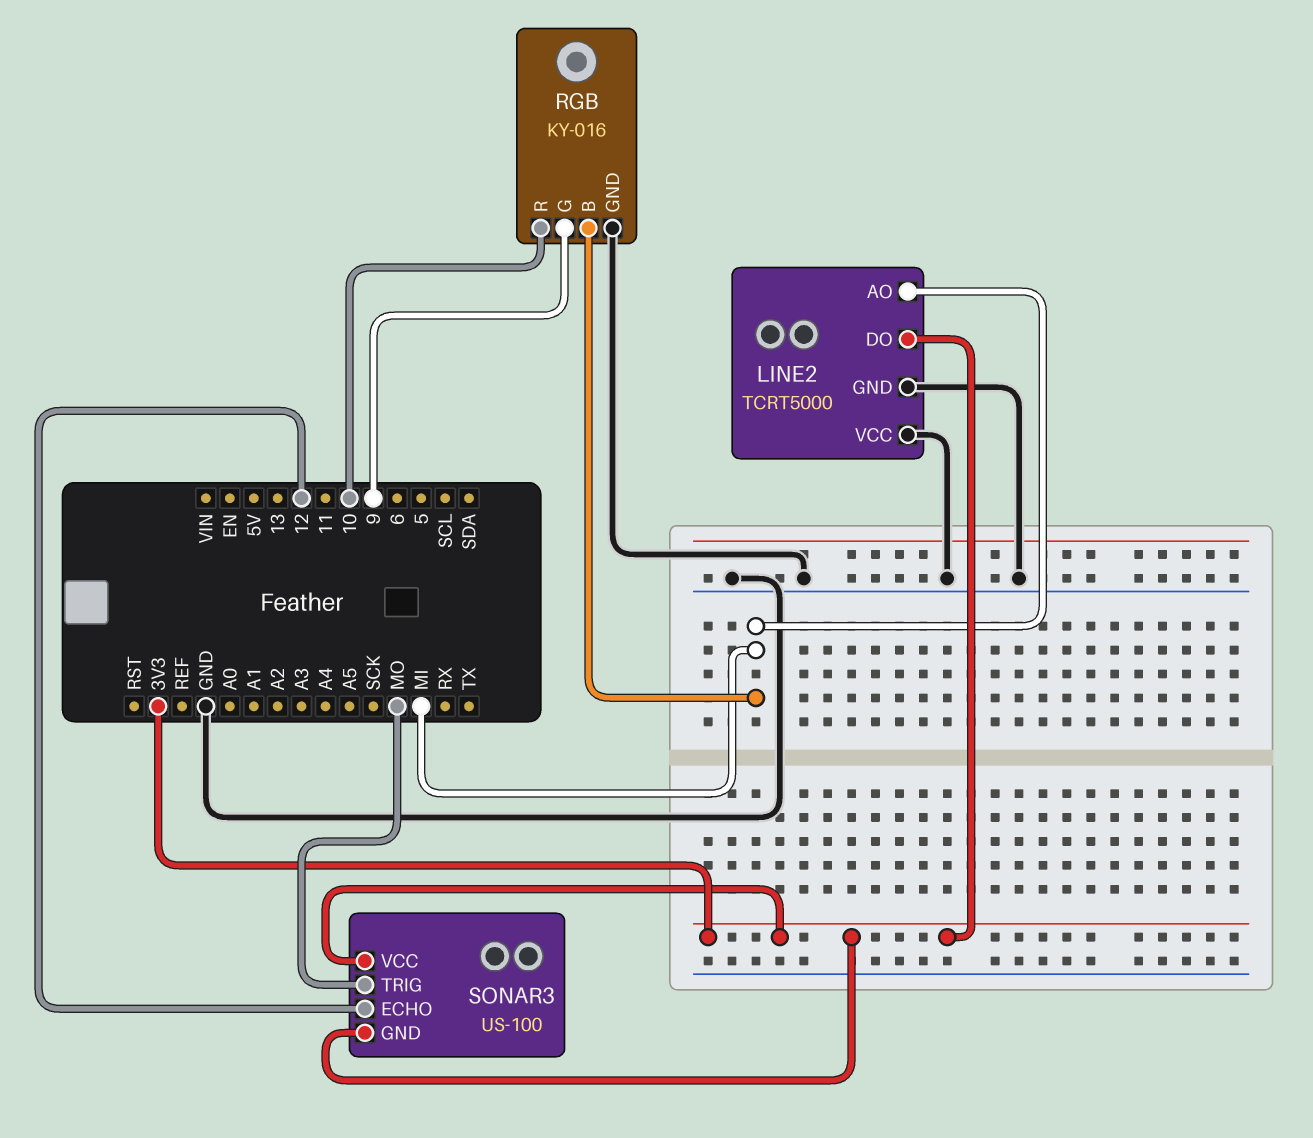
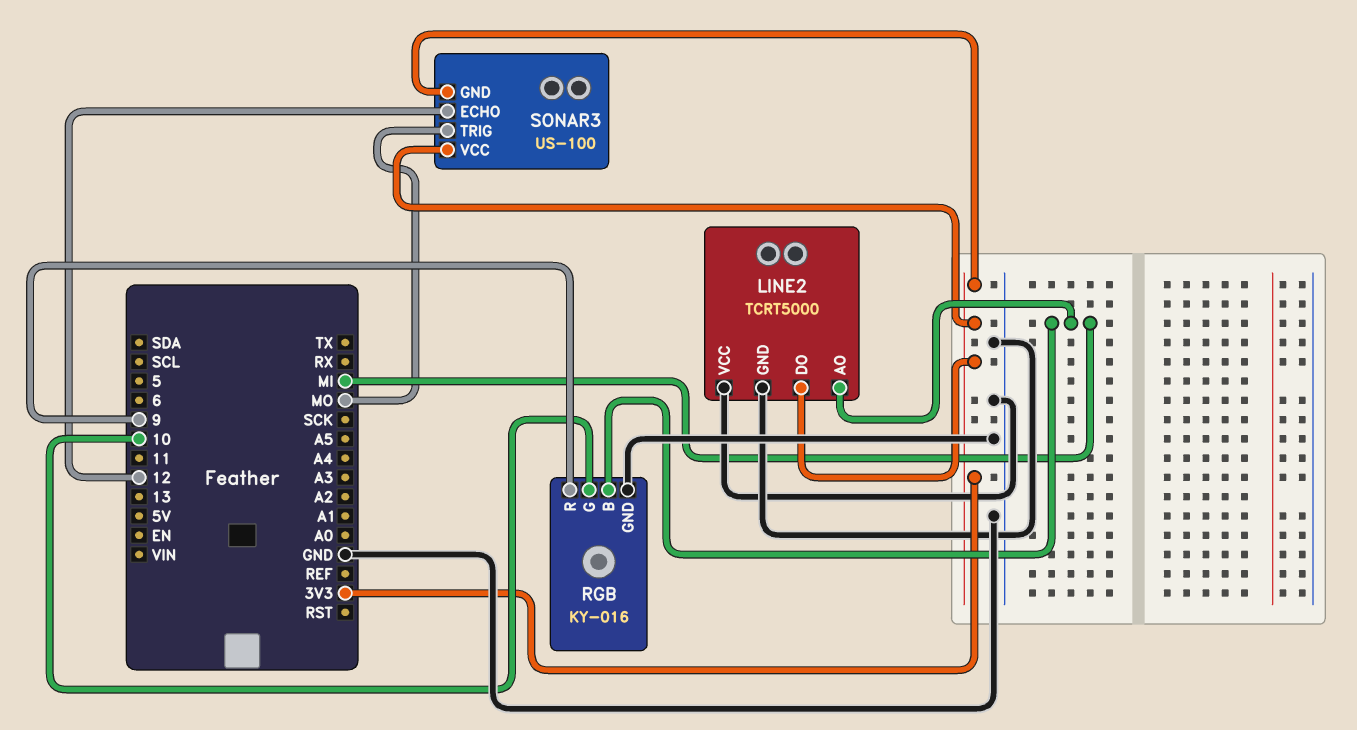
RGB pin G: 9 -> 10
RGB pin R: 10 -> 9

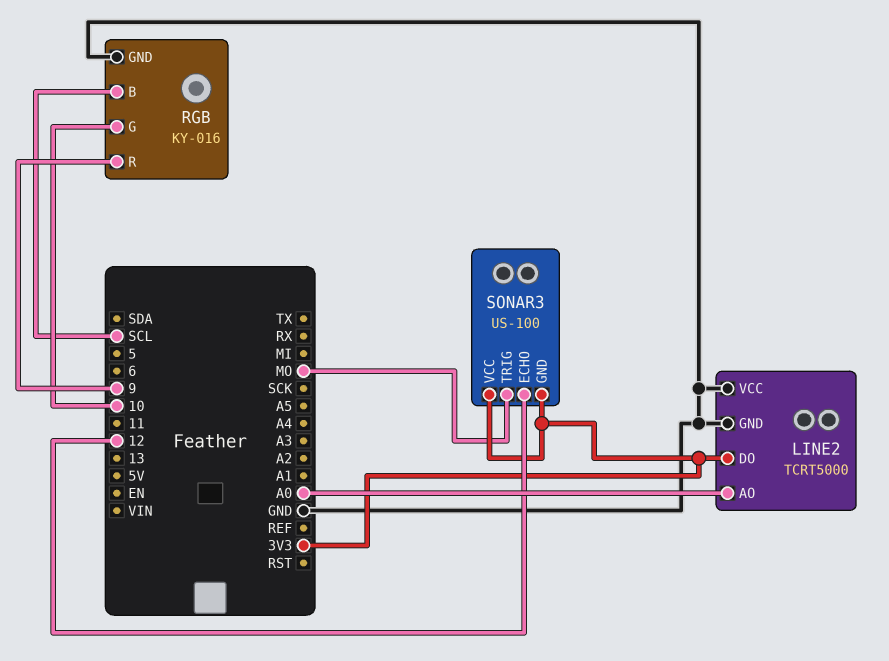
LINE2 pin AO: MI -> A0
RGB pin B: MI -> SCL

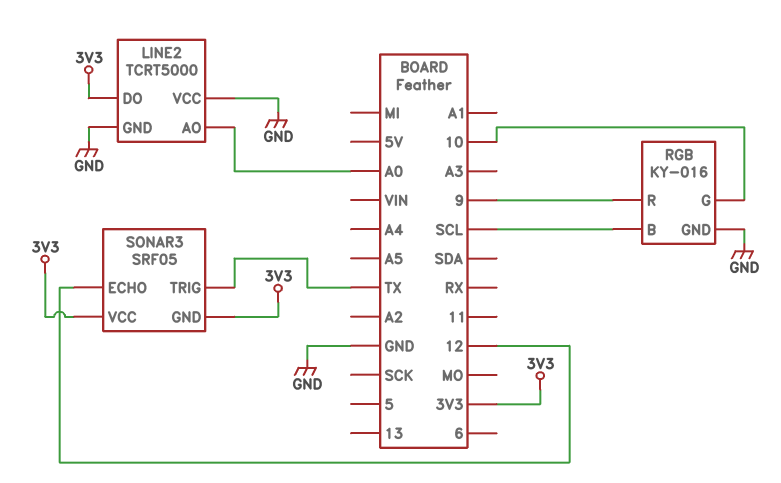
SONAR3: US-100 -> SRF05
SONAR3 pin TRIG: MO -> TX

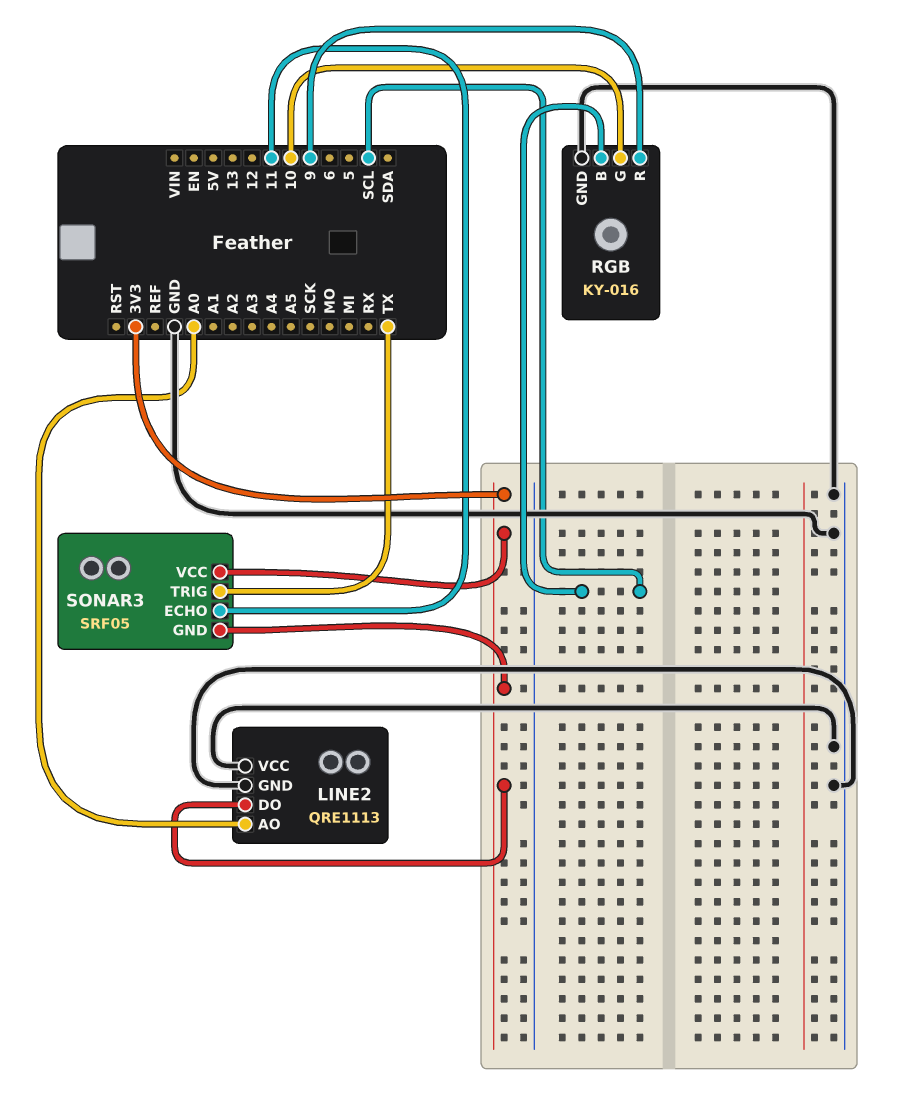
LINE2: TCRT5000 -> QRE1113
SONAR3 pin ECHO: 12 -> 11

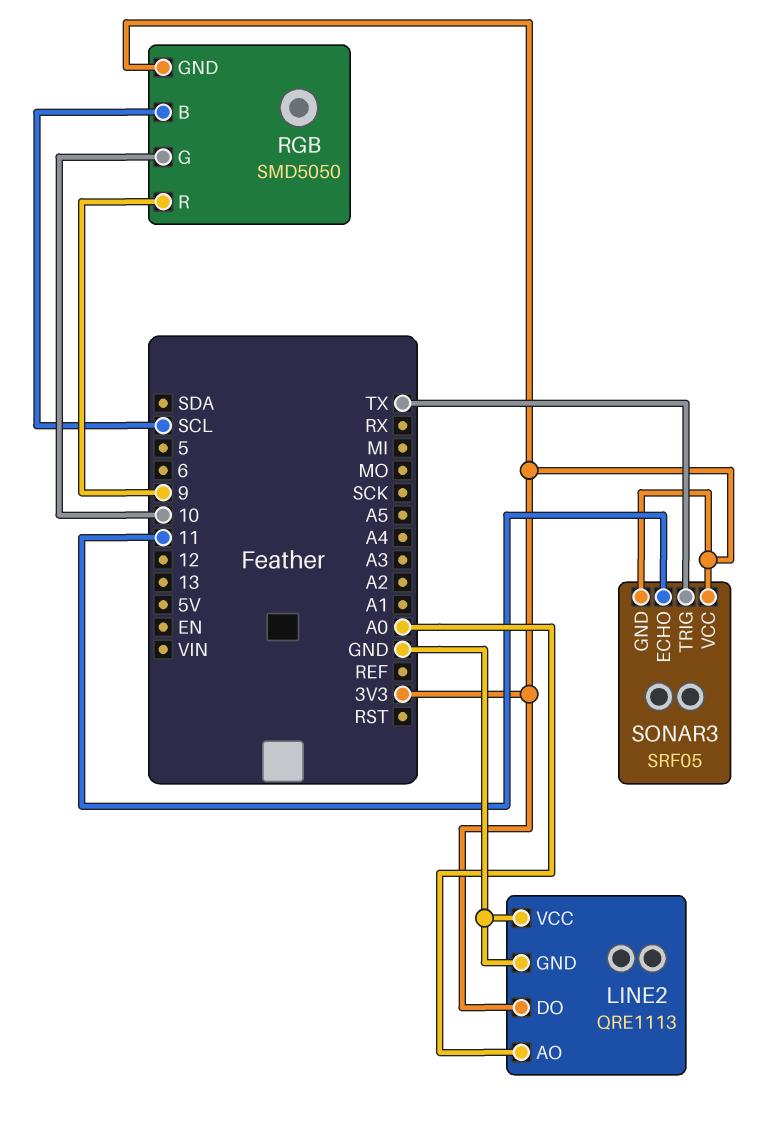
RGB: KY-016 -> SMD5050
RGB pin GND: GND -> 3V3

